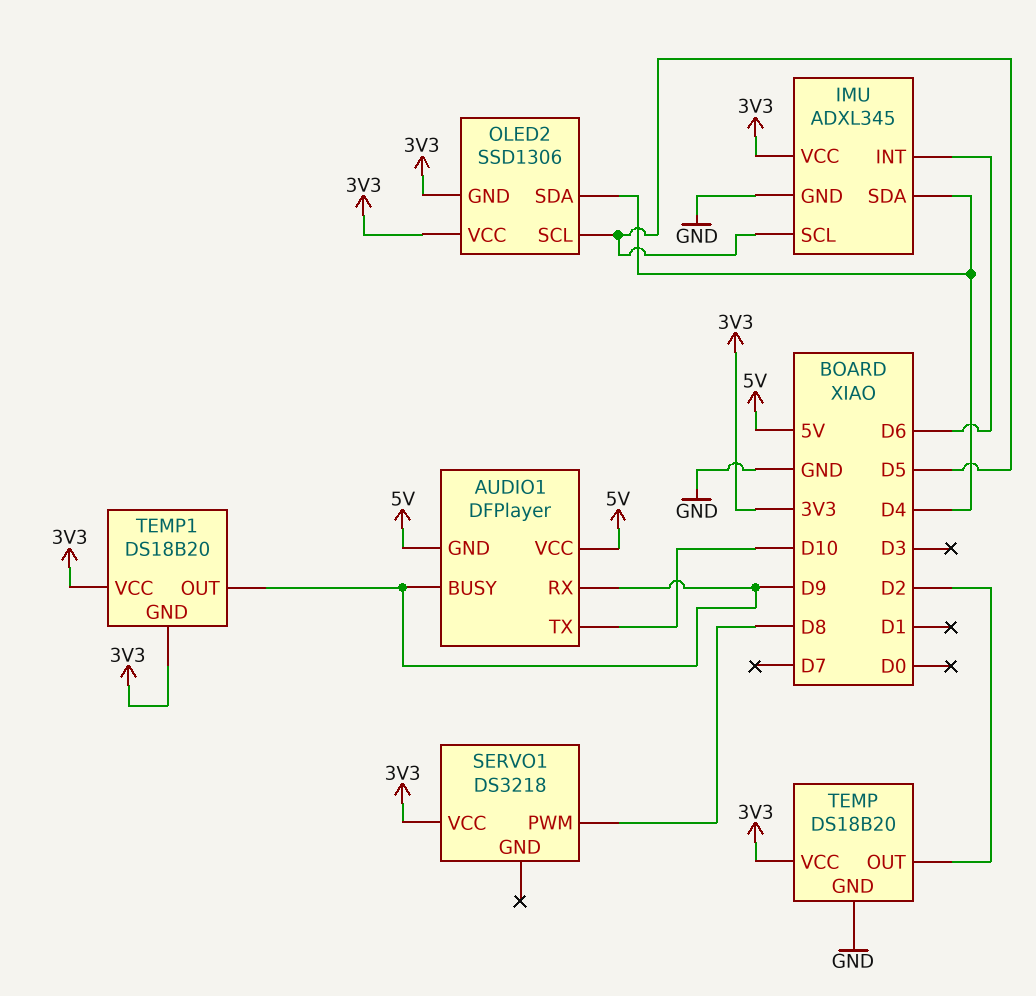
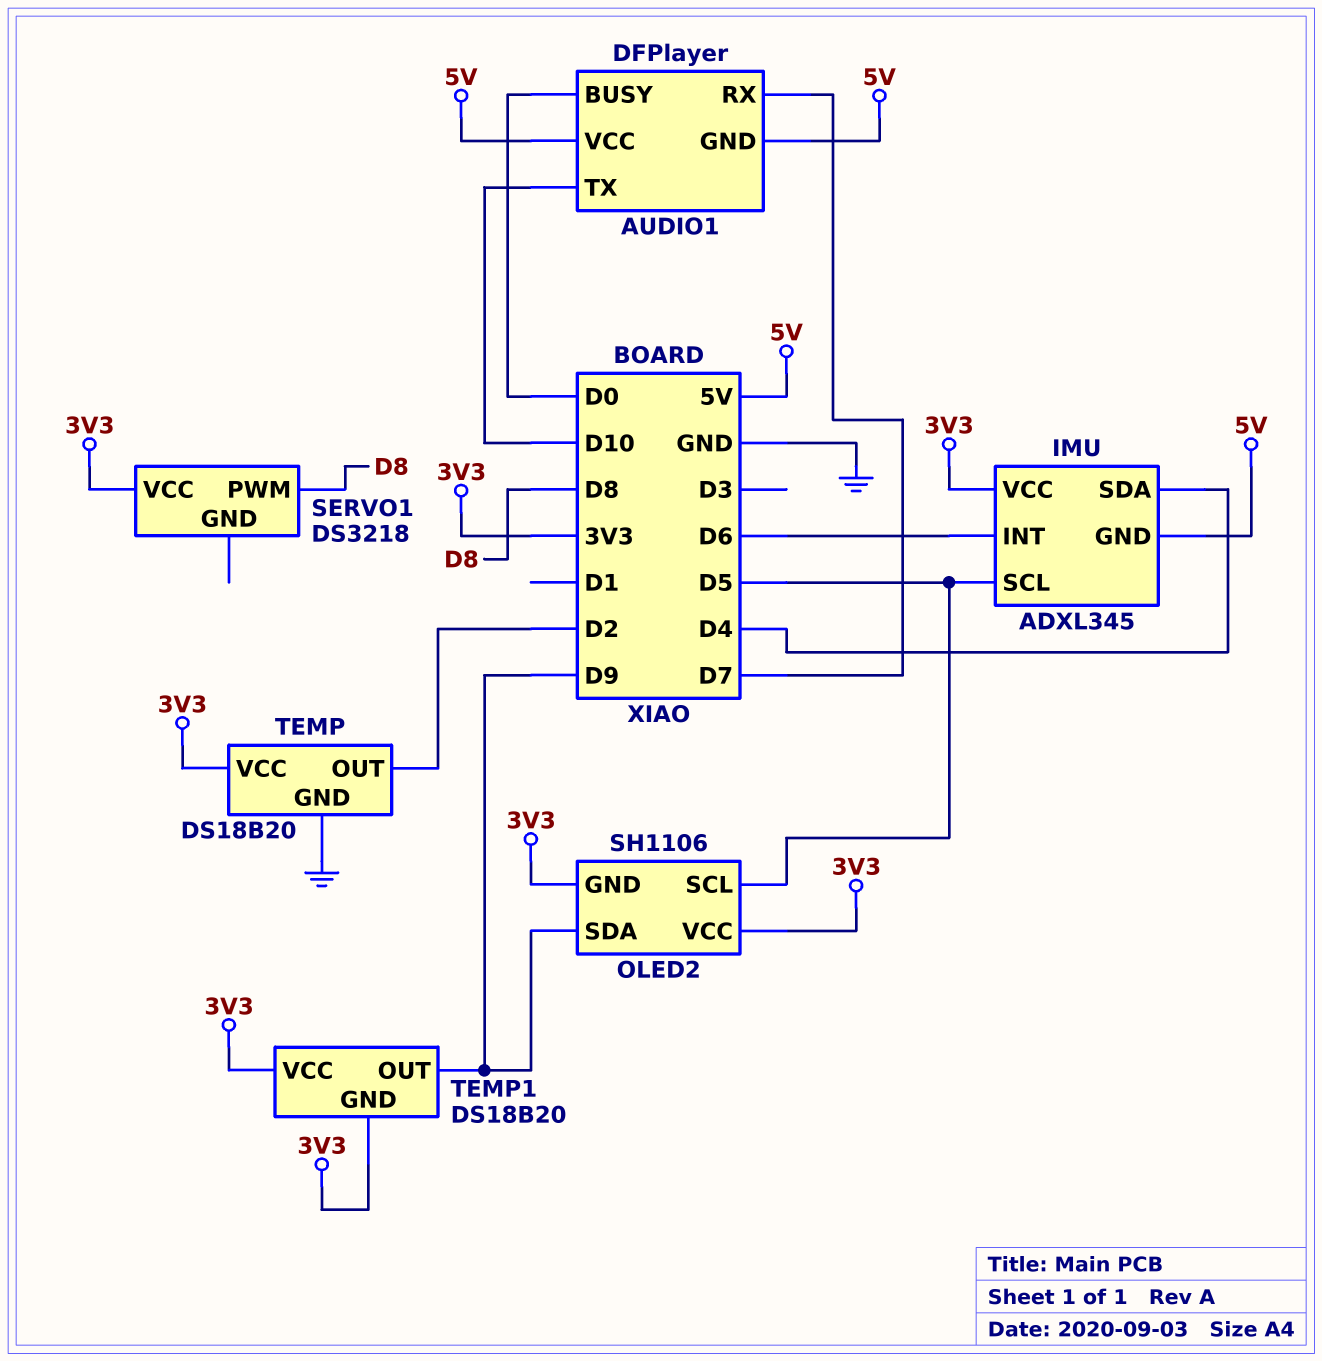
AUDIO1 pin BUSY: D9 -> D0
AUDIO1 pin RX: D9 -> D7
IMU pin GND: GND -> 5V
OLED2: SSD1306 -> SH1106
OLED2 pin SDA: D4 -> D9

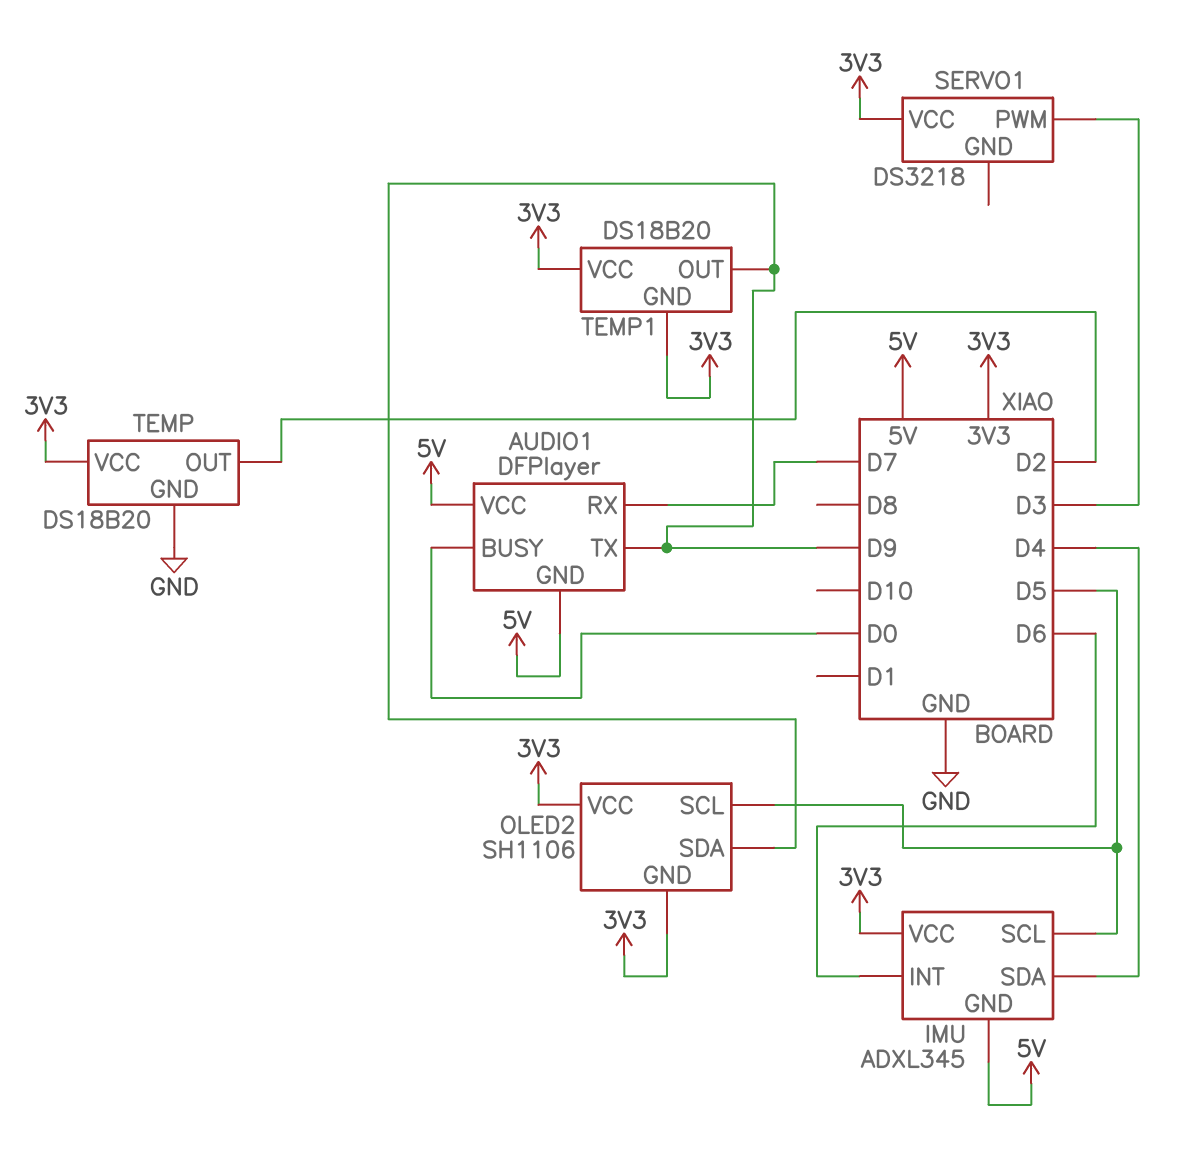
AUDIO1 pin TX: D10 -> D9
SERVO1 pin PWM: D8 -> D3

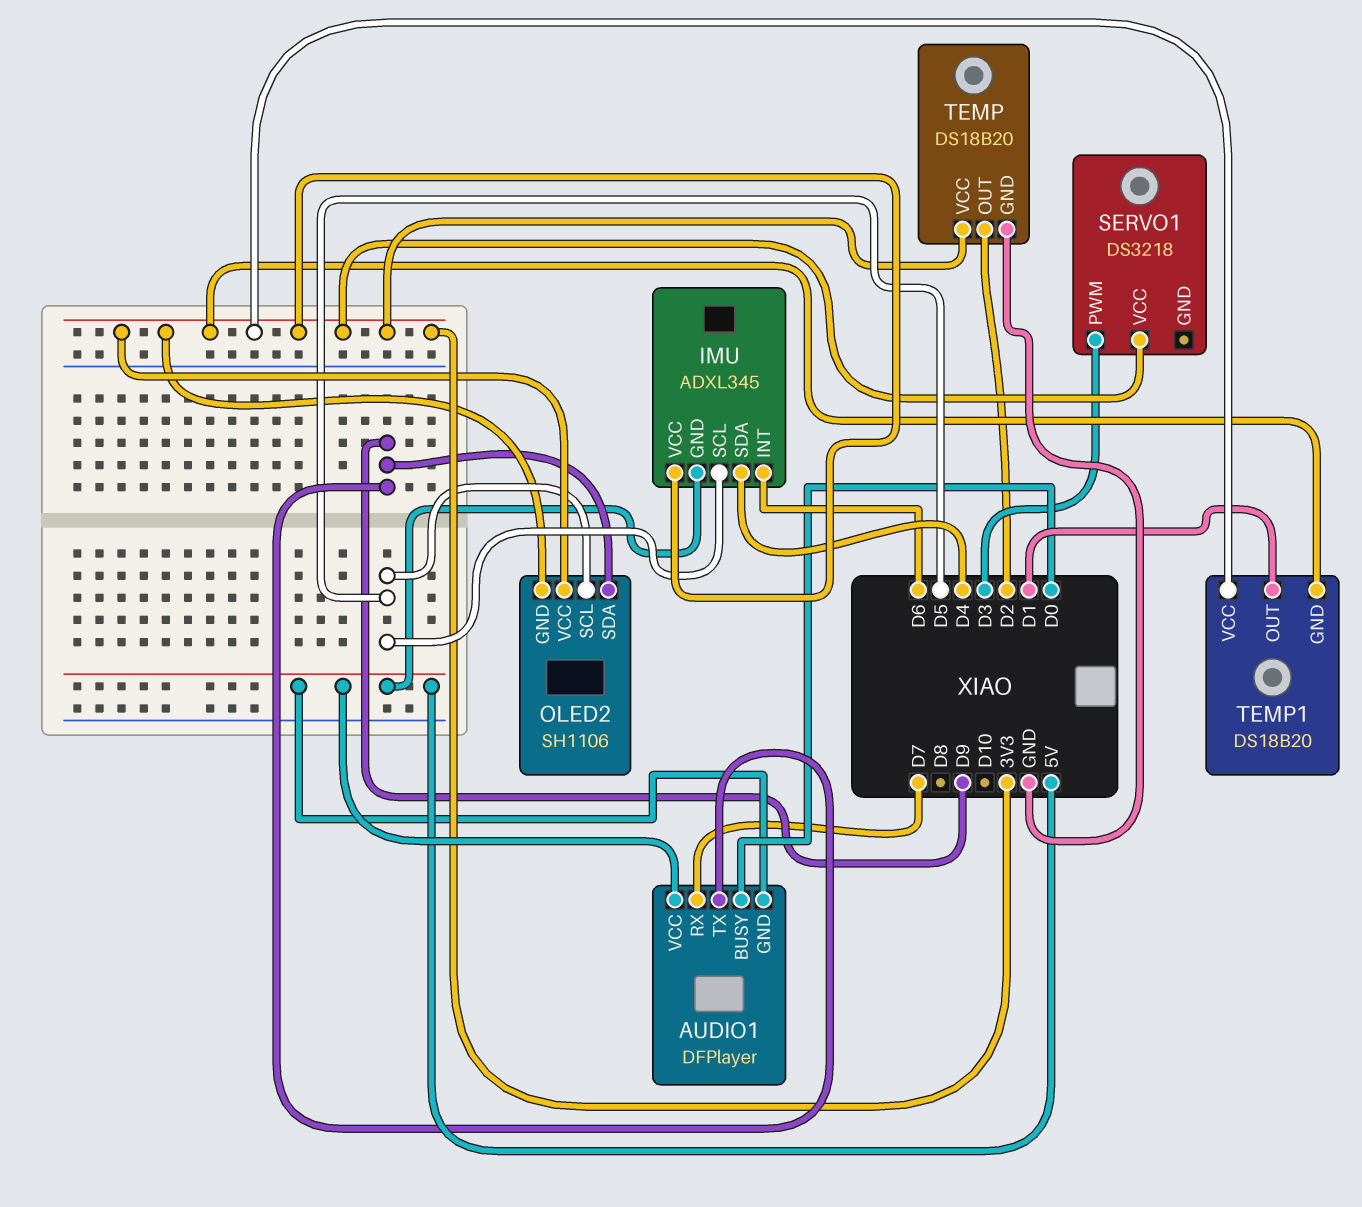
TEMP1 pin OUT: D9 -> D1

